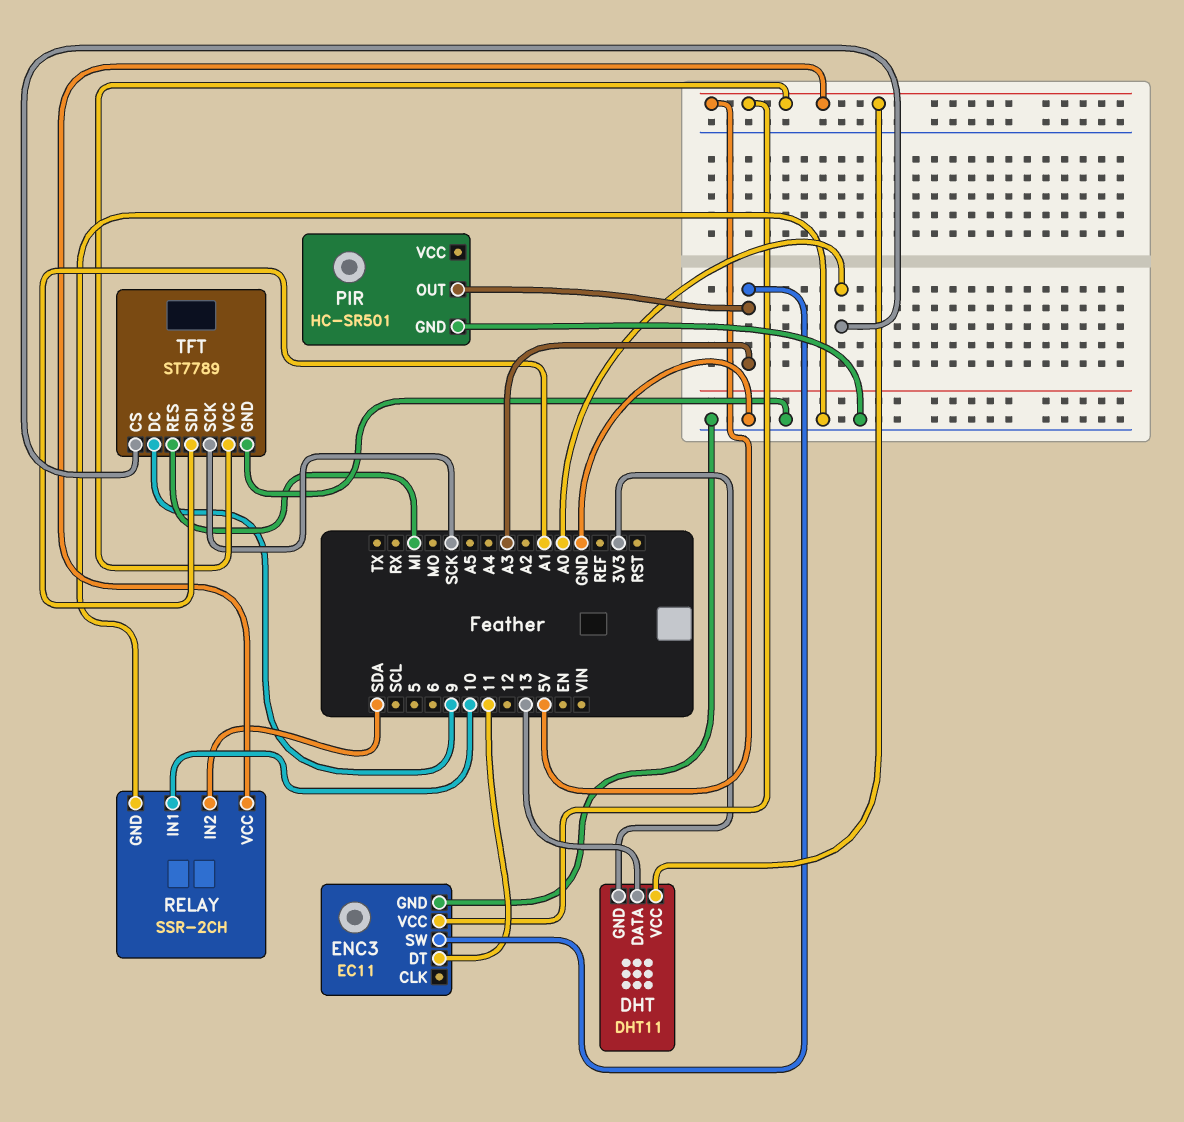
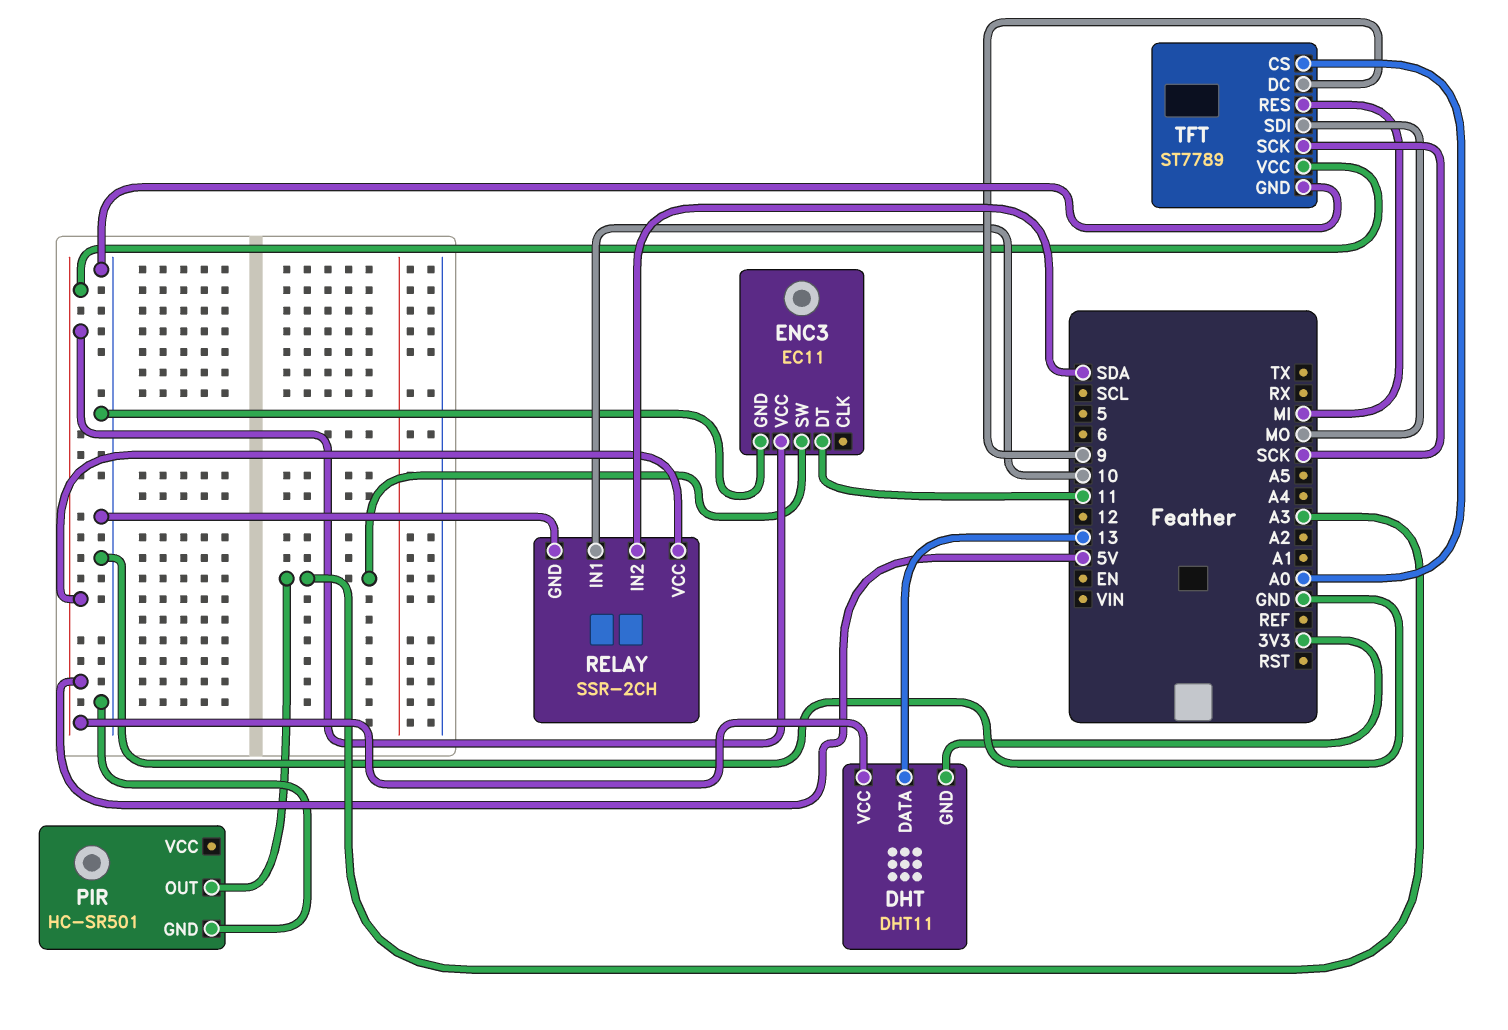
TFT pin SDI: A1 -> MO

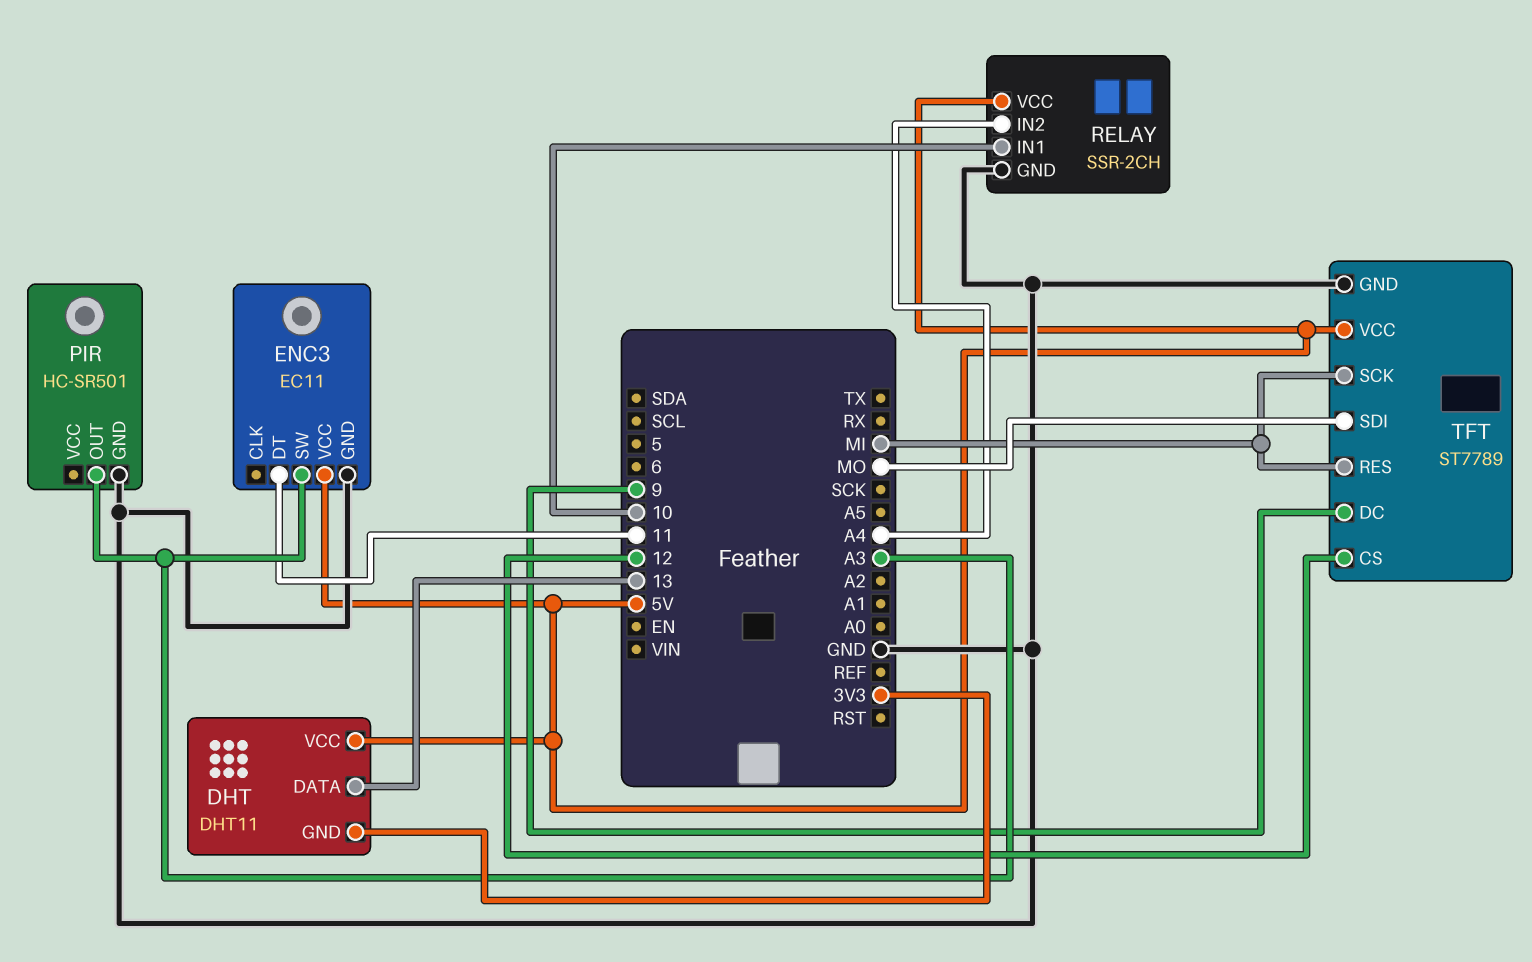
RELAY pin IN2: SDA -> A4
TFT pin CS: A0 -> 12
TFT pin SCK: SCK -> MI

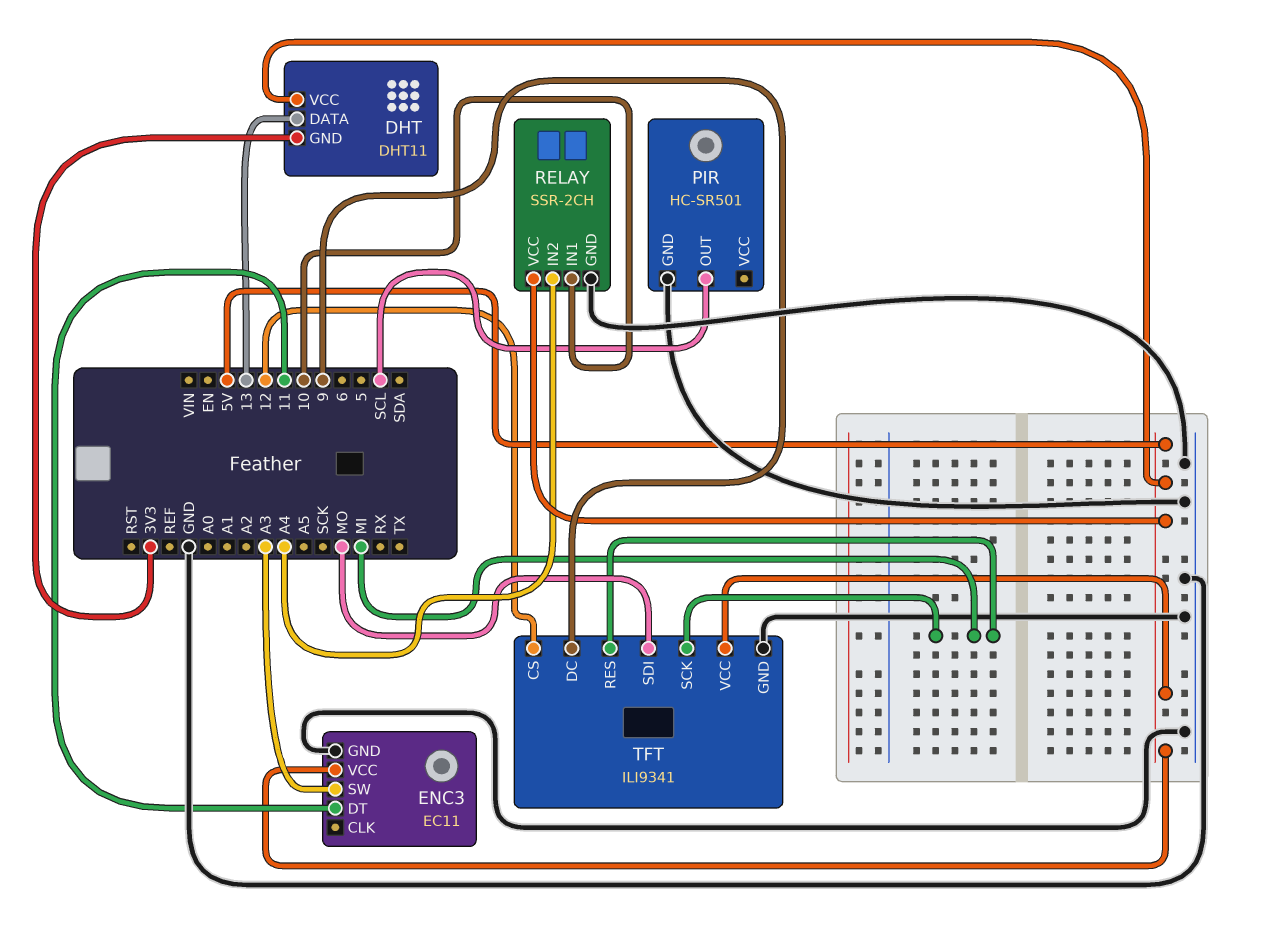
PIR pin OUT: A3 -> SCL
TFT: ST7789 -> ILI9341

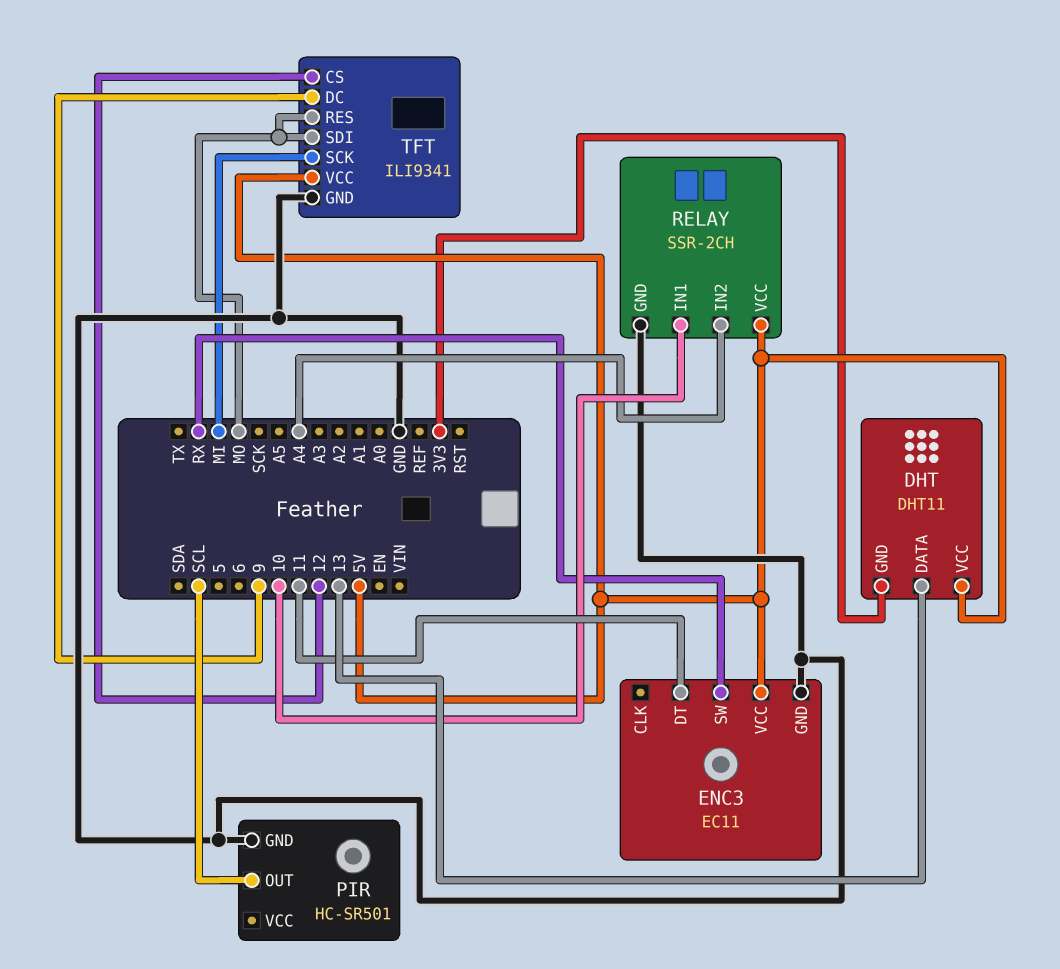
ENC3 pin SW: A3 -> RX
TFT pin RES: MI -> MO

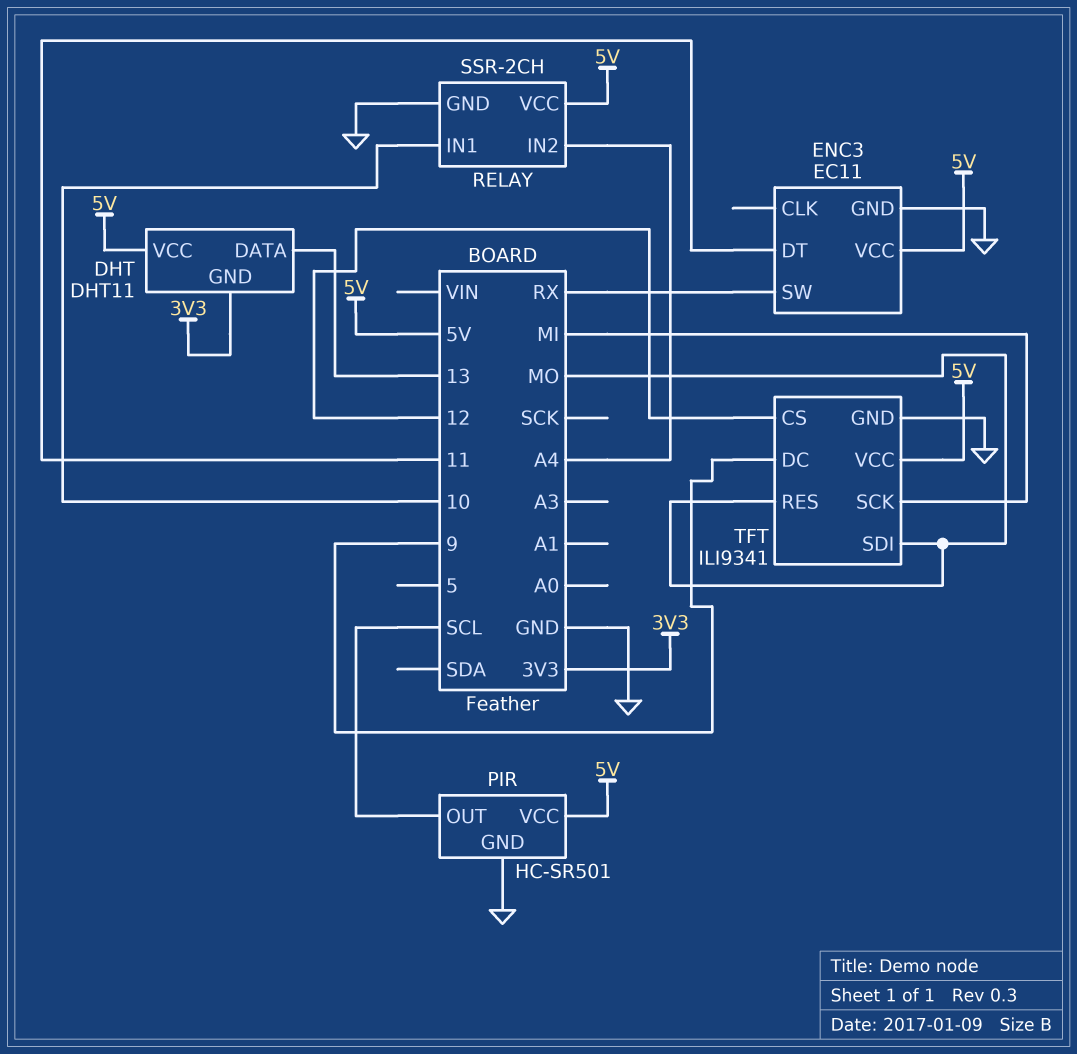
PIR pin VCC: none -> 5V

